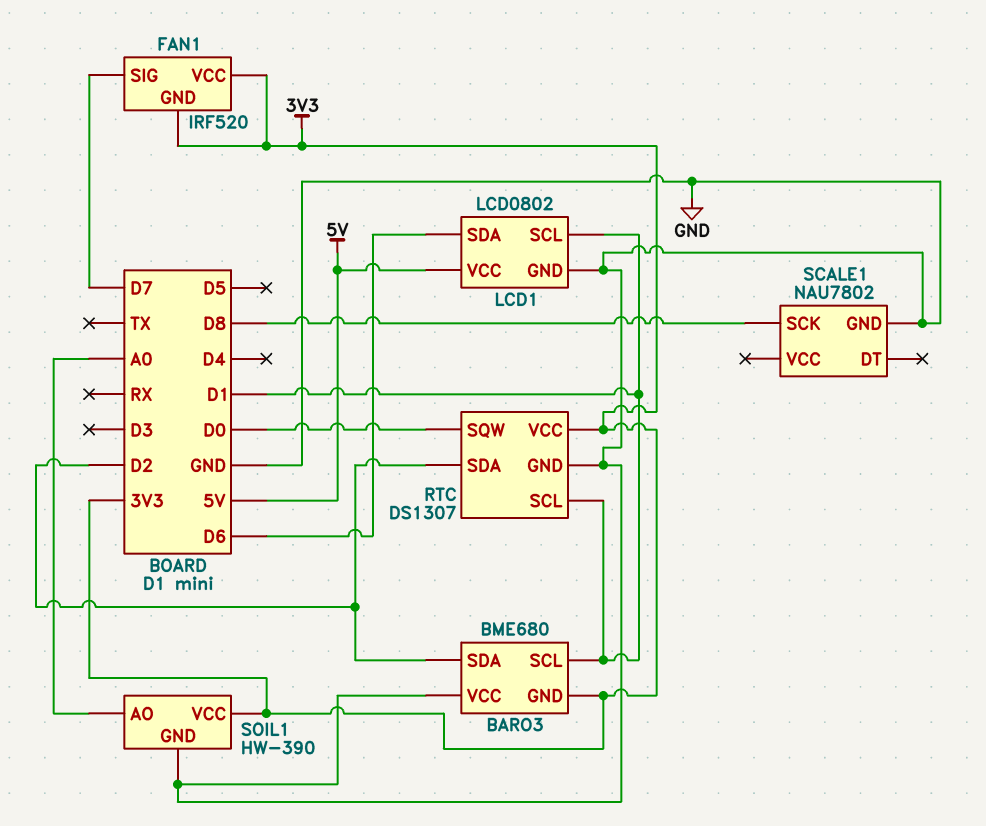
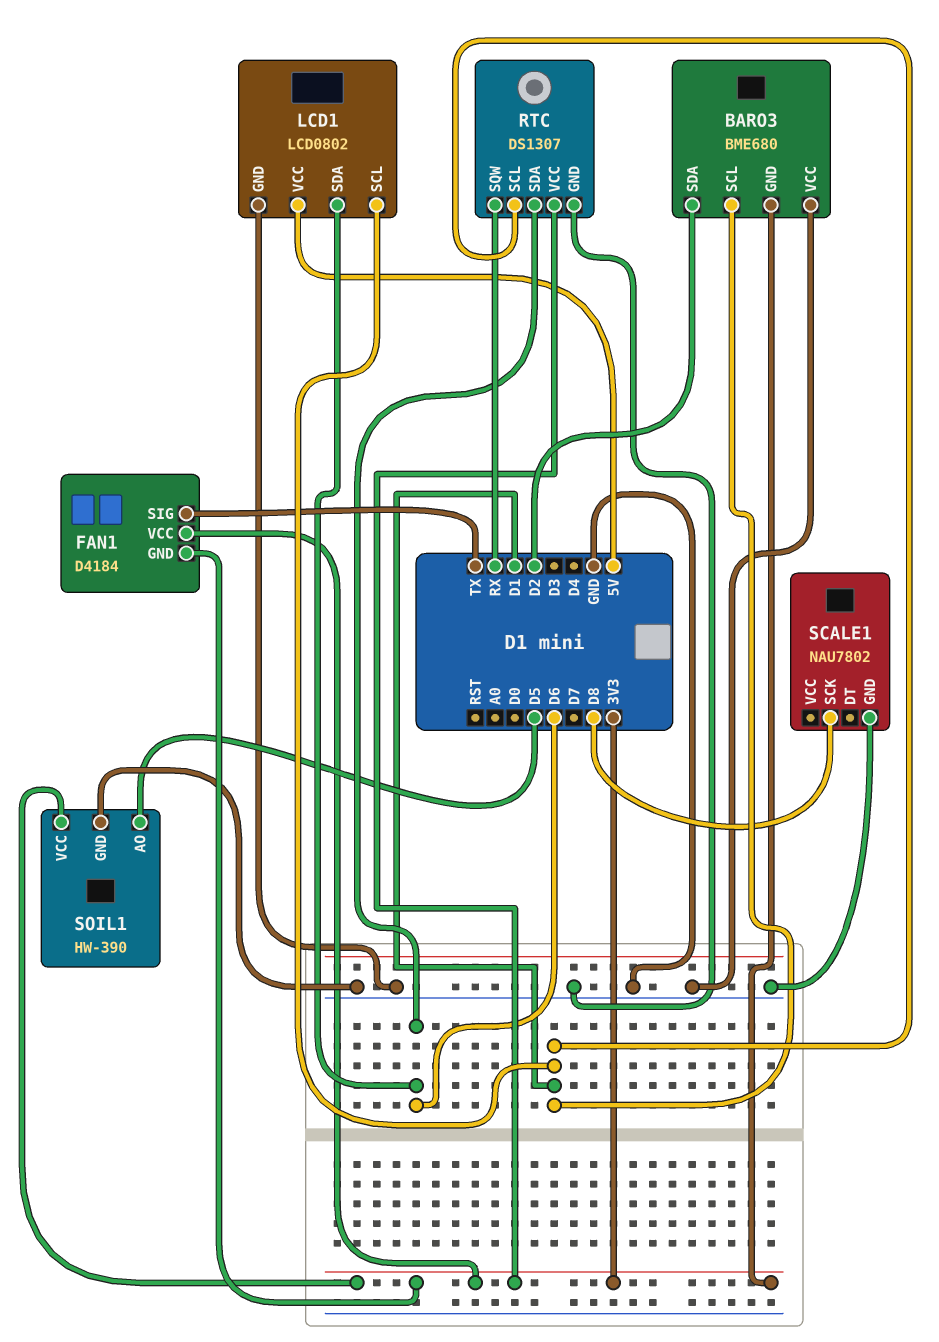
FAN1: IRF520 -> D4184
FAN1 pin SIG: D7 -> TX
RTC pin SDA: D2 -> D6
RTC pin SQW: D0 -> RX
SOIL1 pin AO: A0 -> D5

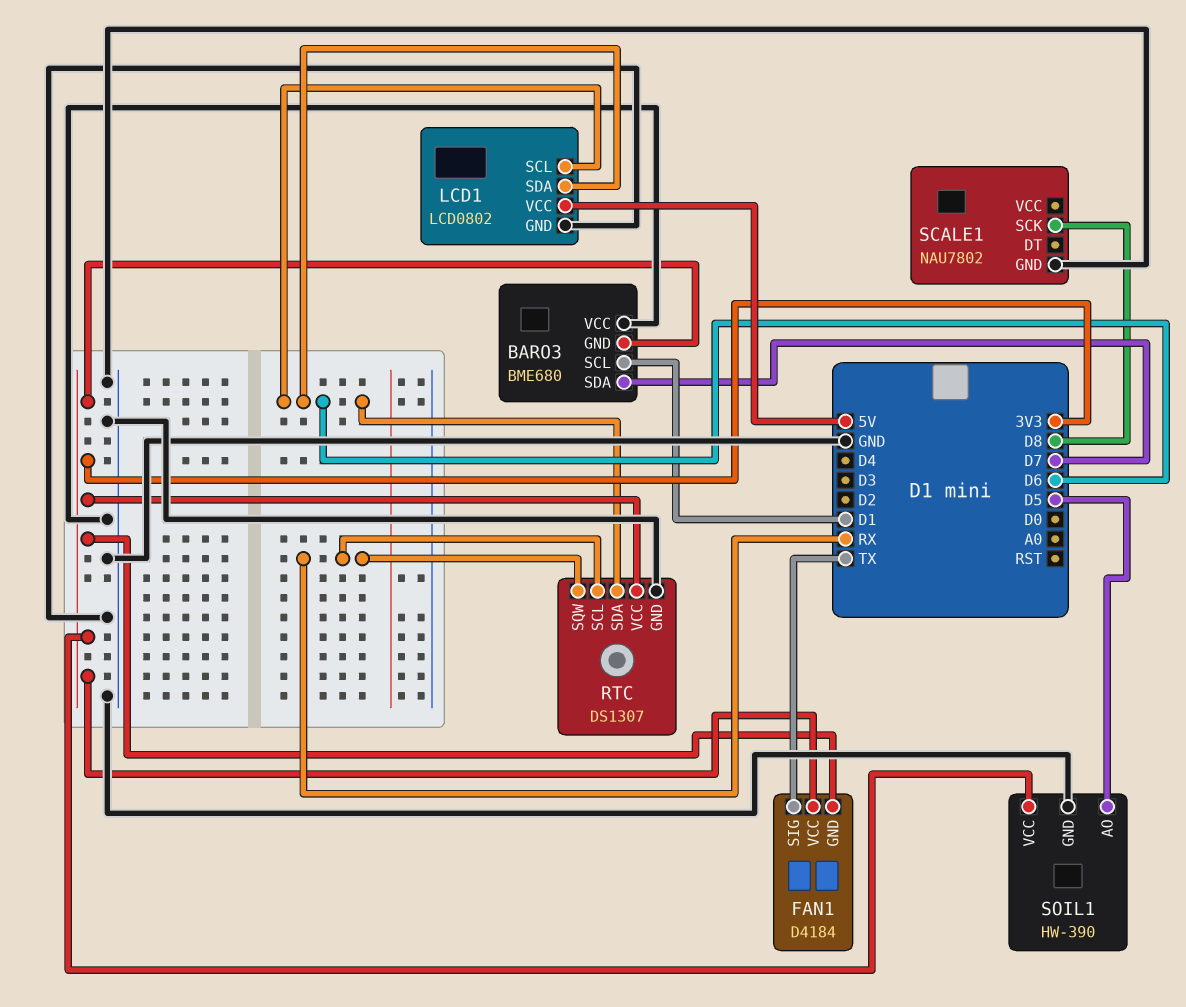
BARO3 pin SDA: D2 -> D7
LCD1 pin SCL: D1 -> D6
RTC pin SCL: D1 -> RX

